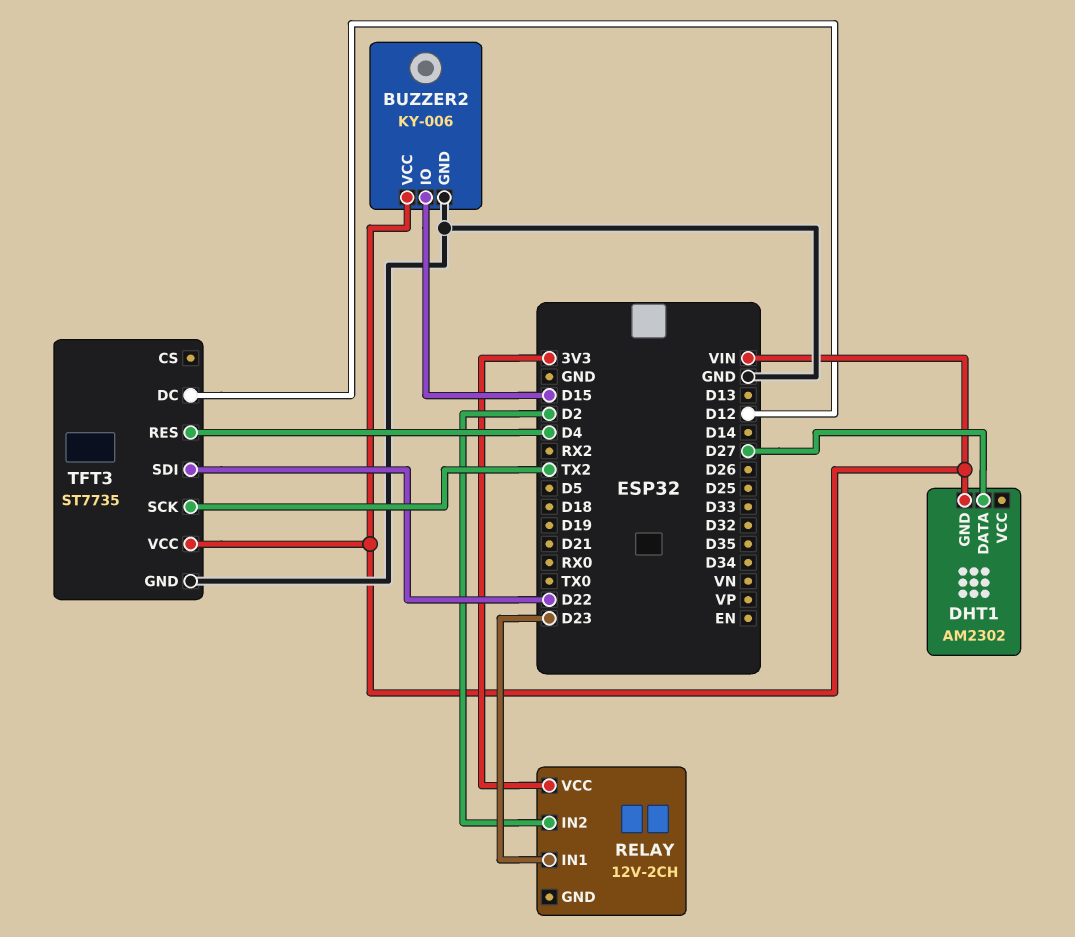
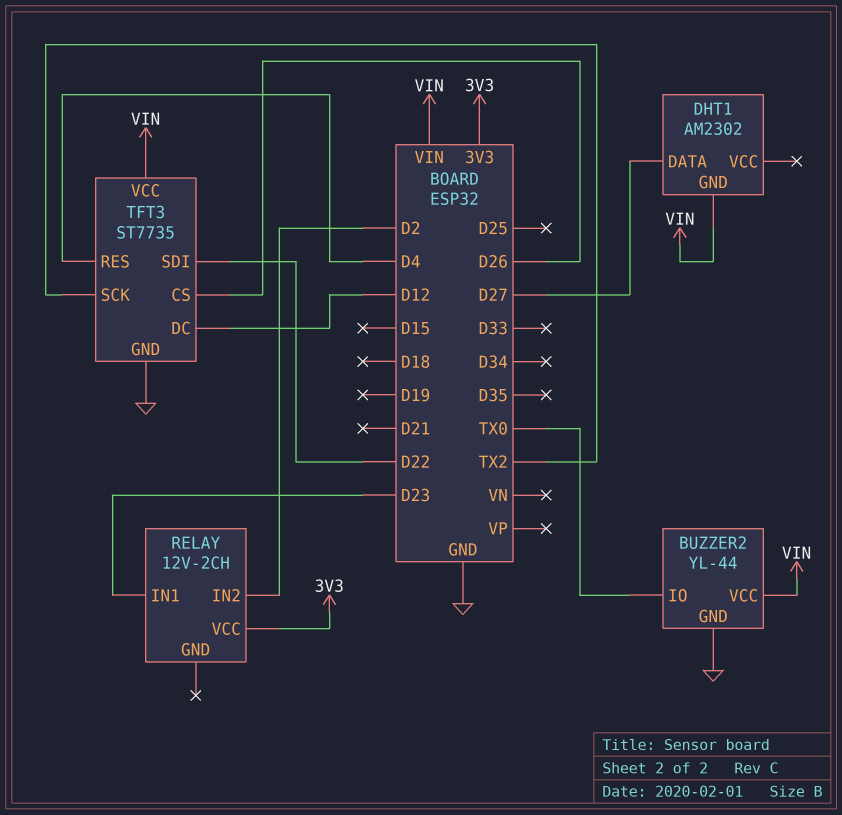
BUZZER2: KY-006 -> YL-44
BUZZER2 pin IO: D15 -> TX0
TFT3 pin CS: none -> D26

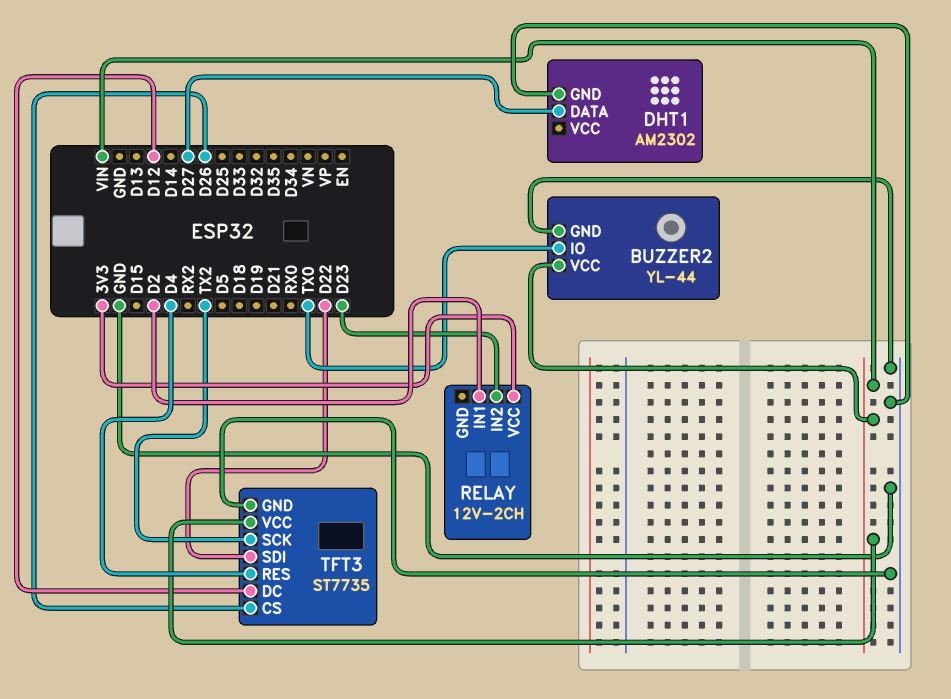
DHT1 pin GND: VIN -> GND
RELAY pin IN1: D23 -> D2
RELAY pin IN2: D2 -> D23

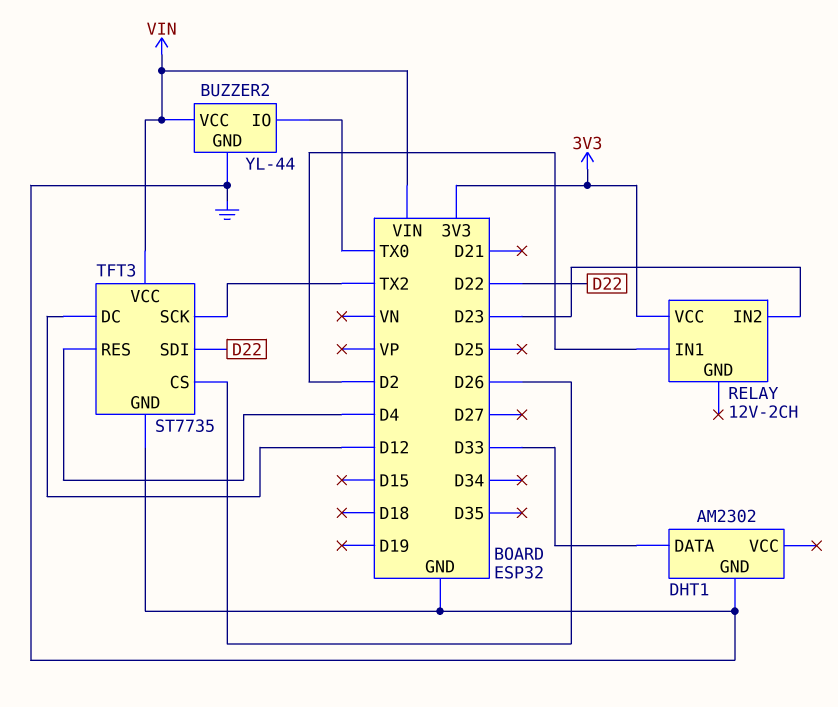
DHT1 pin DATA: D27 -> D33

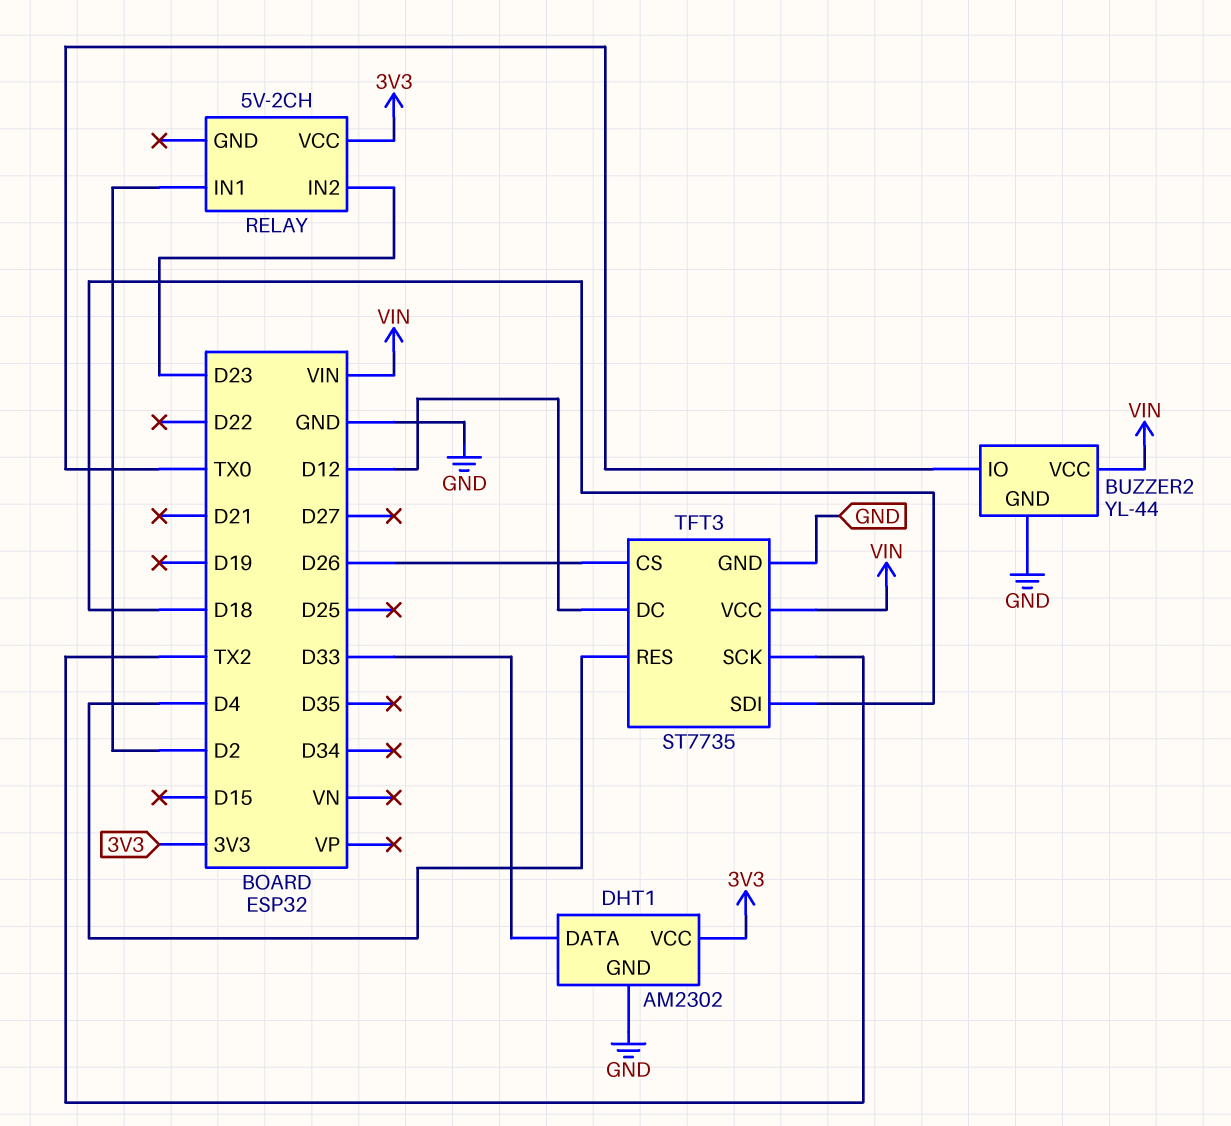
DHT1 pin VCC: none -> 3V3
RELAY: 12V-2CH -> 5V-2CH
TFT3 pin SDI: D22 -> D18

